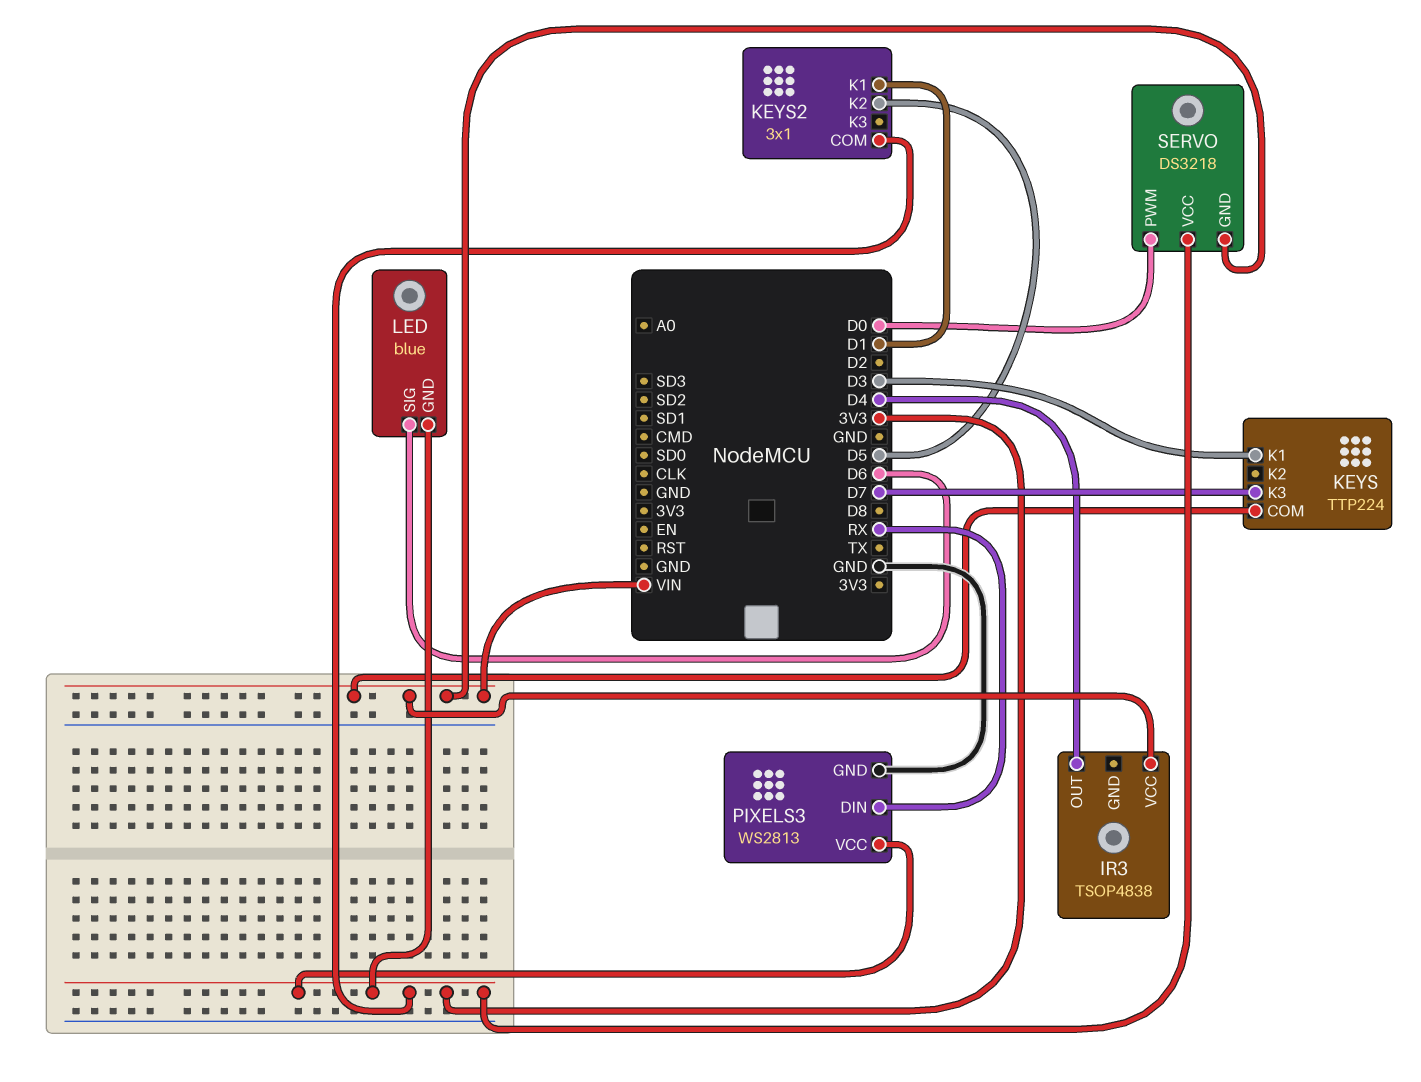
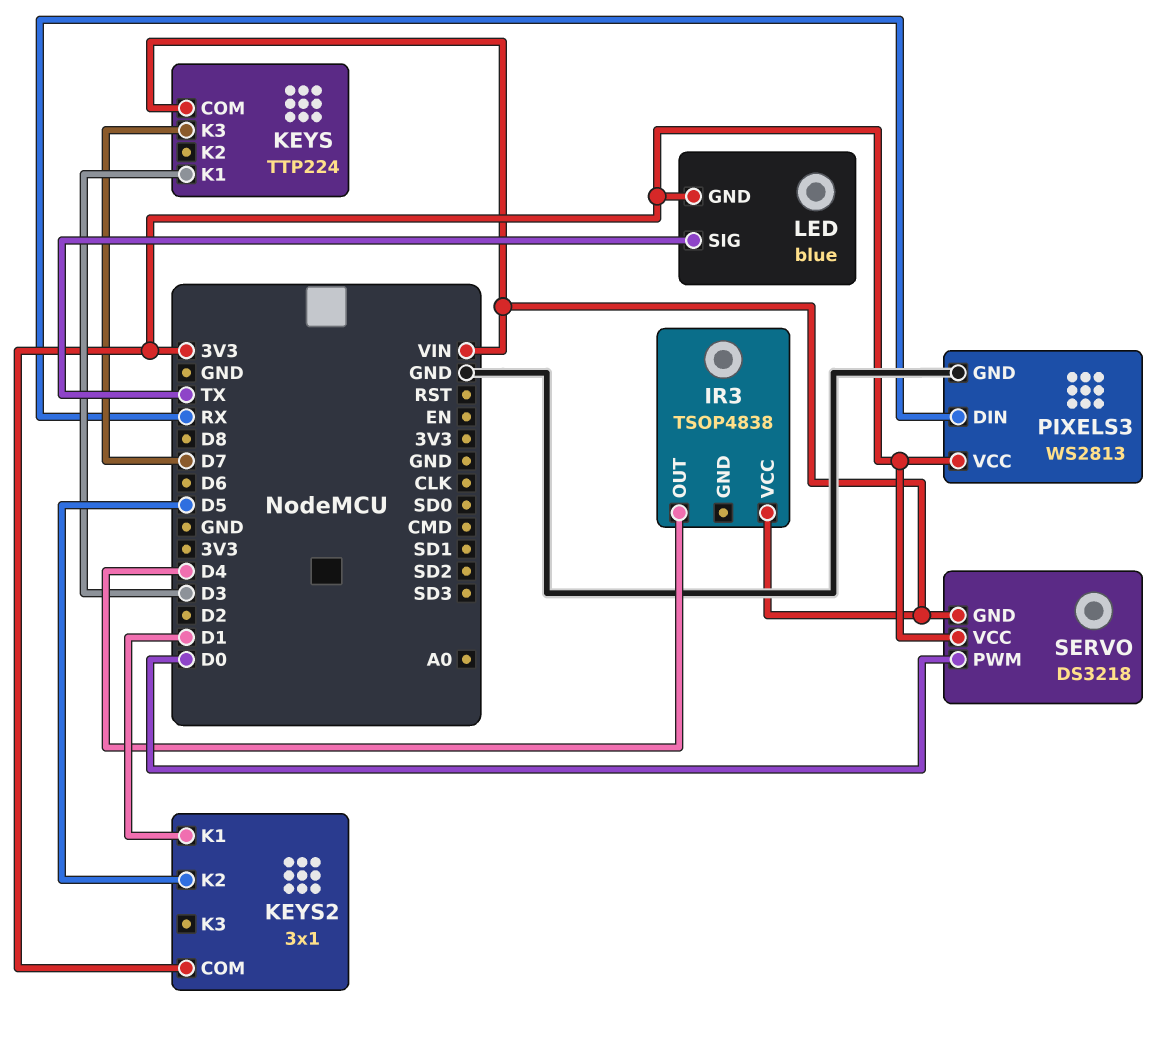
LED pin SIG: D6 -> TX

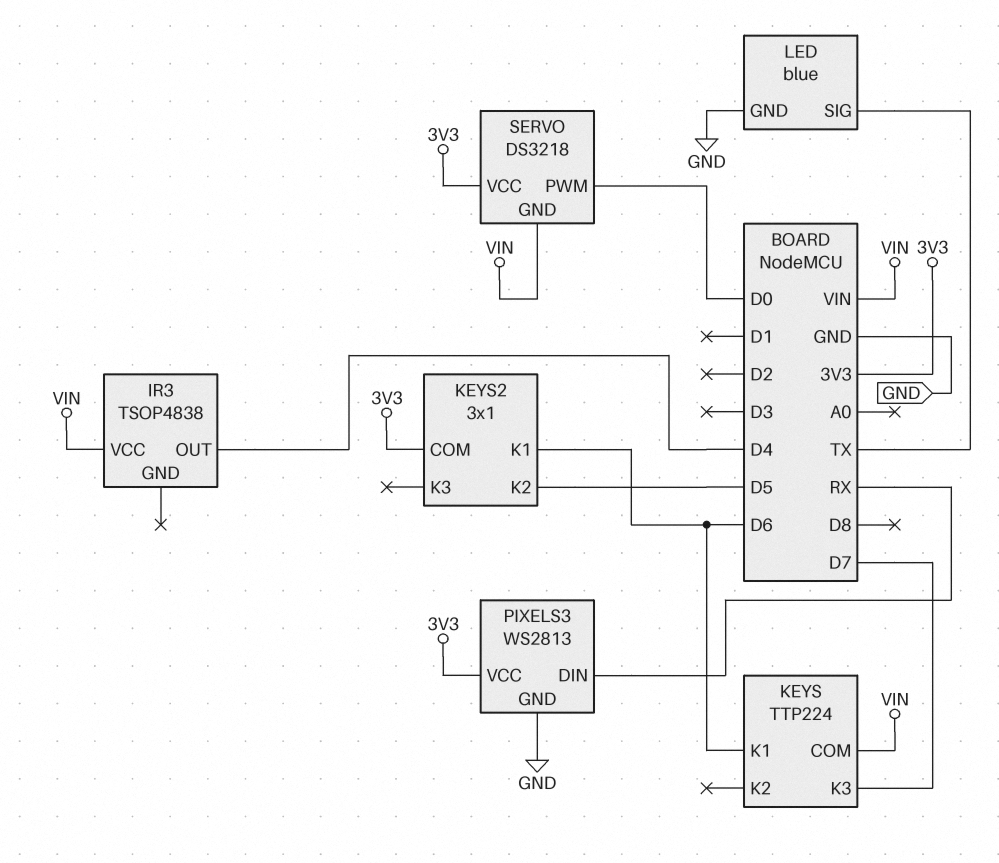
KEYS pin K1: D3 -> D6
KEYS2 pin K1: D1 -> D6
LED pin GND: 3V3 -> GND

